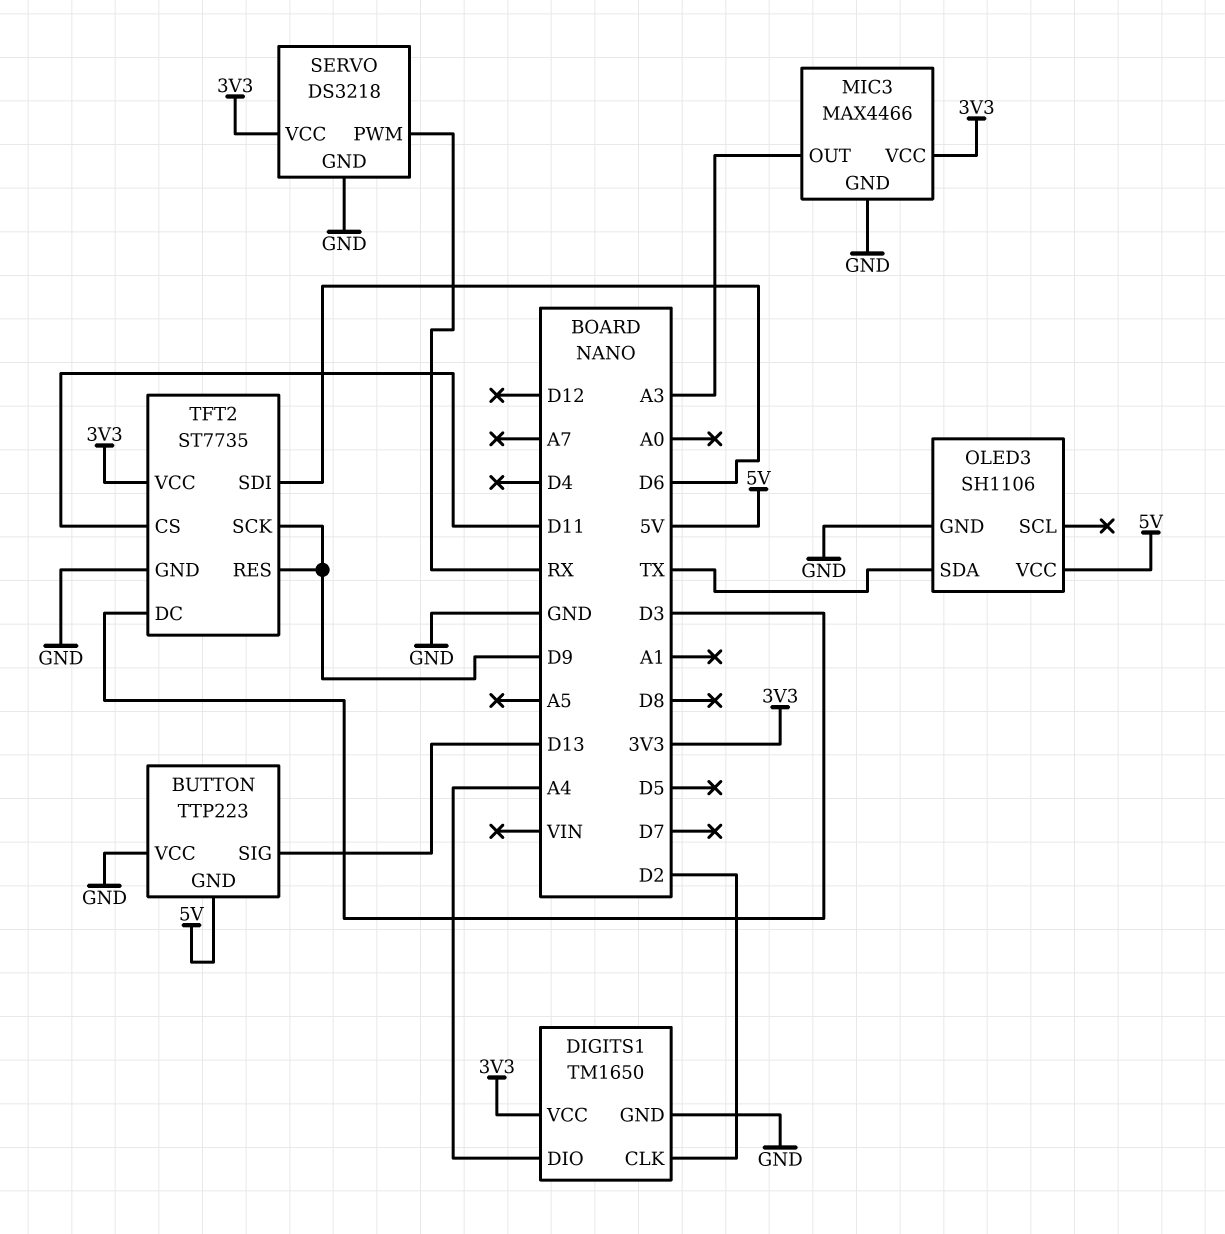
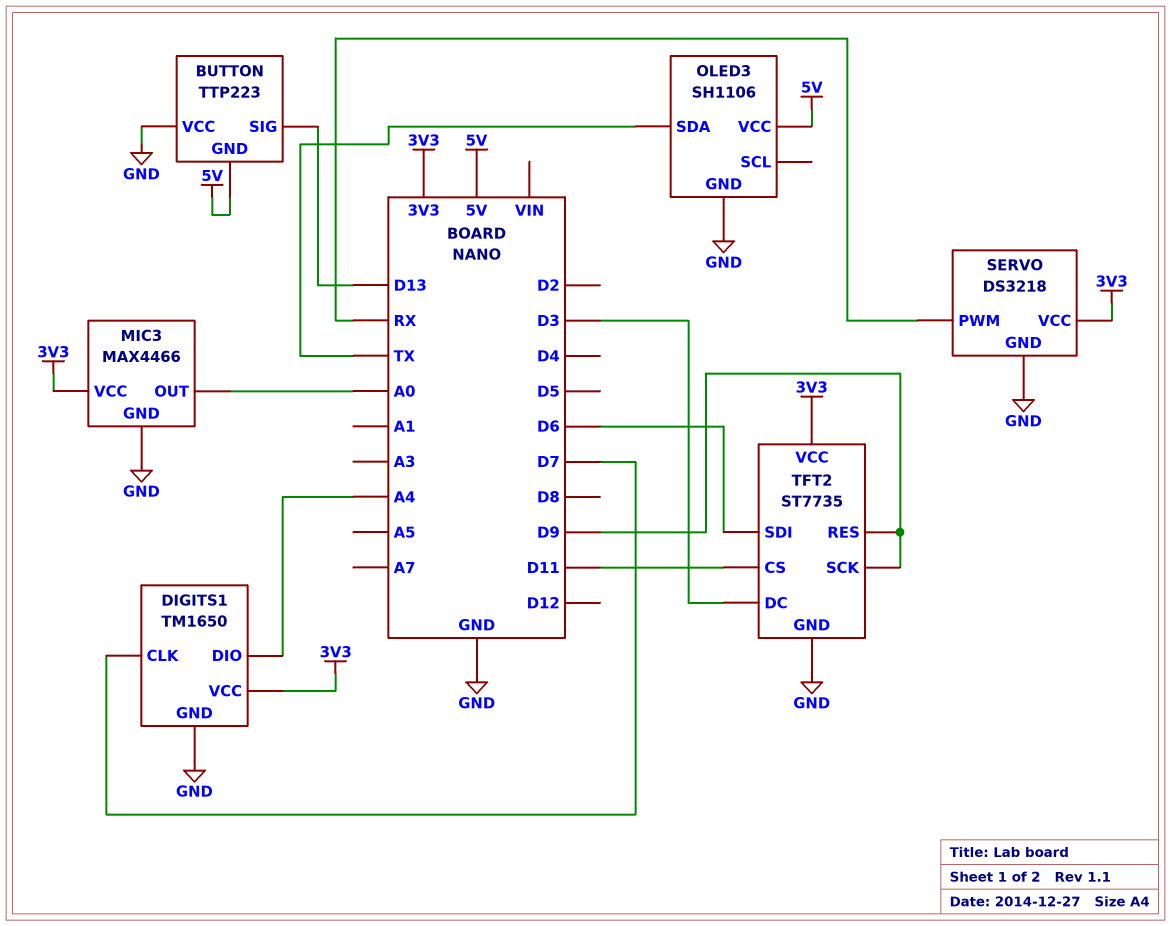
DIGITS1 pin CLK: D2 -> D7
MIC3 pin OUT: A3 -> A0

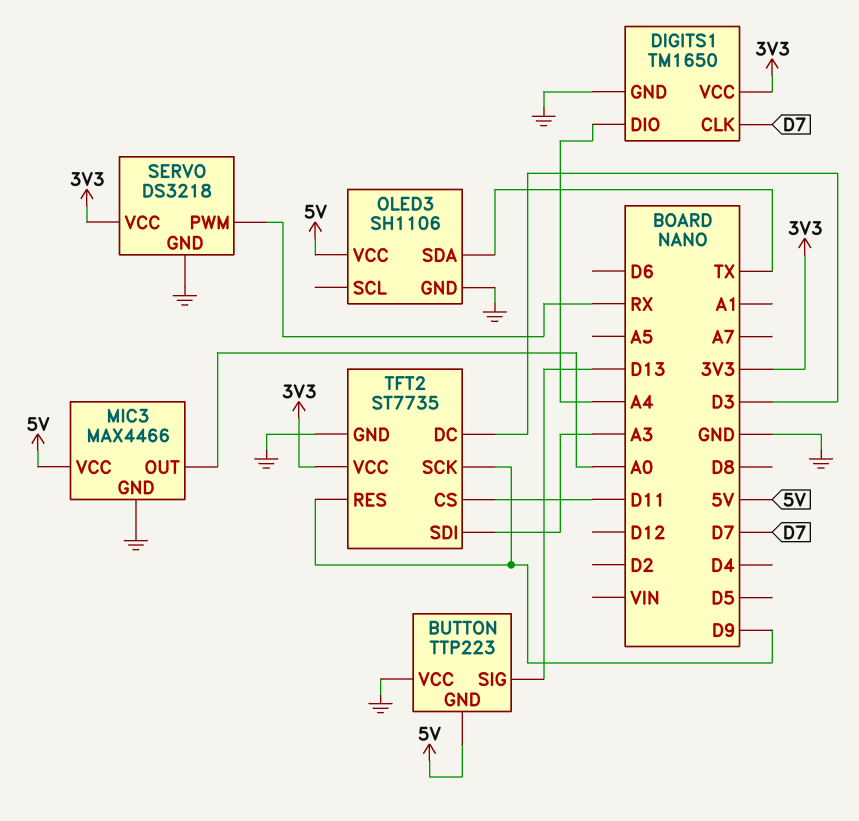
MIC3 pin VCC: 3V3 -> 5V
TFT2 pin SDI: D6 -> A3

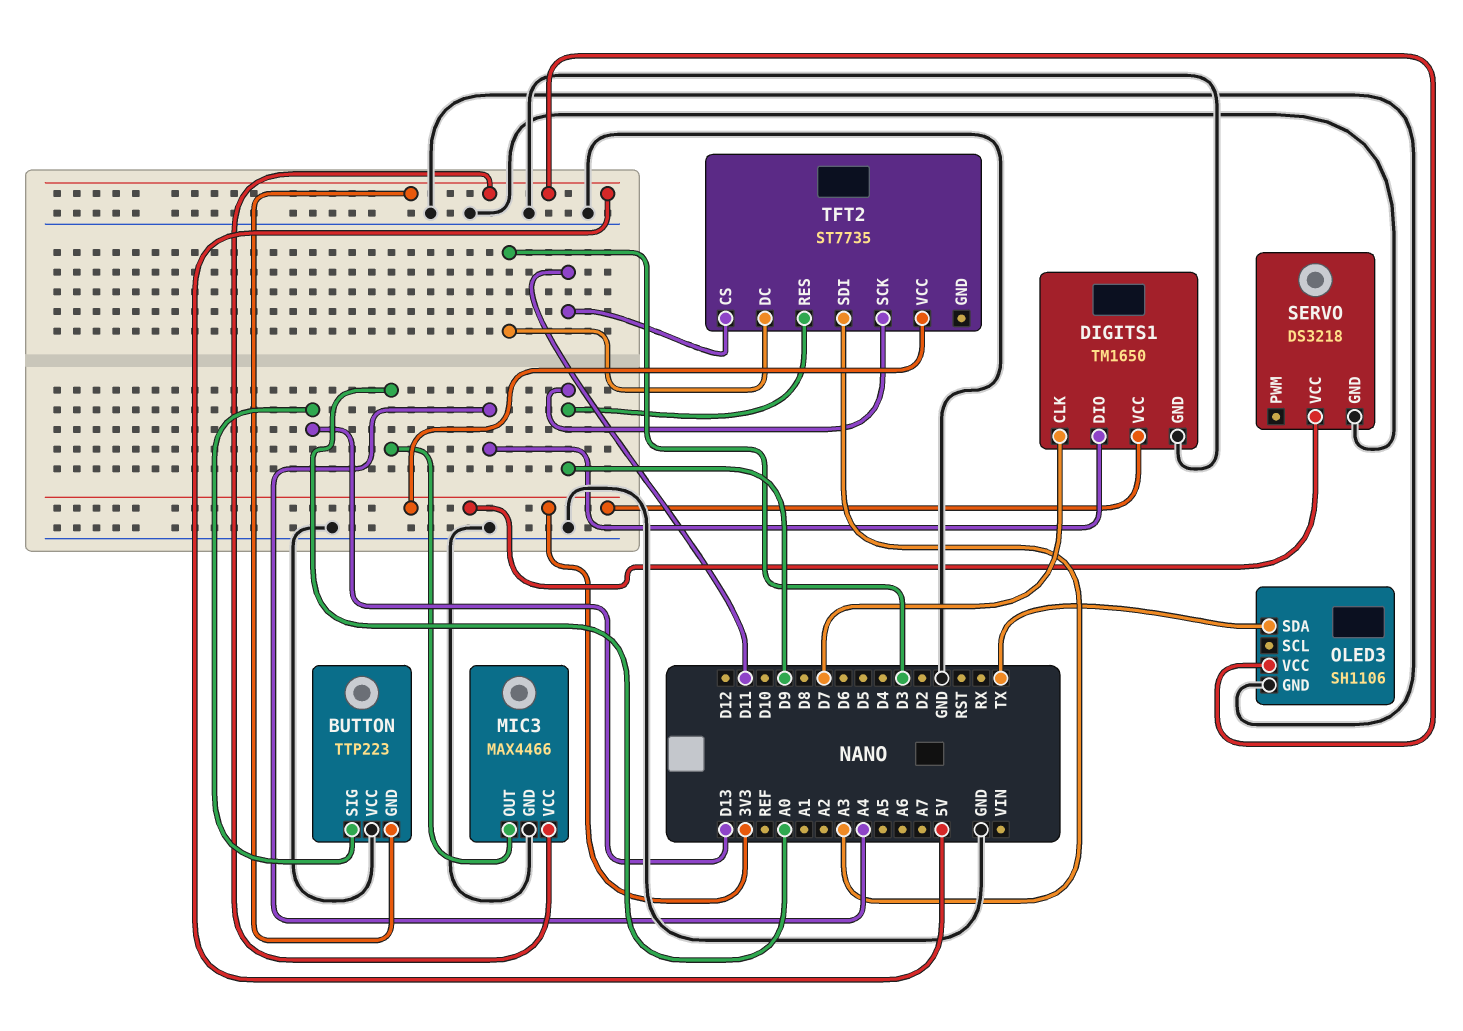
SERVO pin PWM: RX -> none
TFT2 pin GND: GND -> none

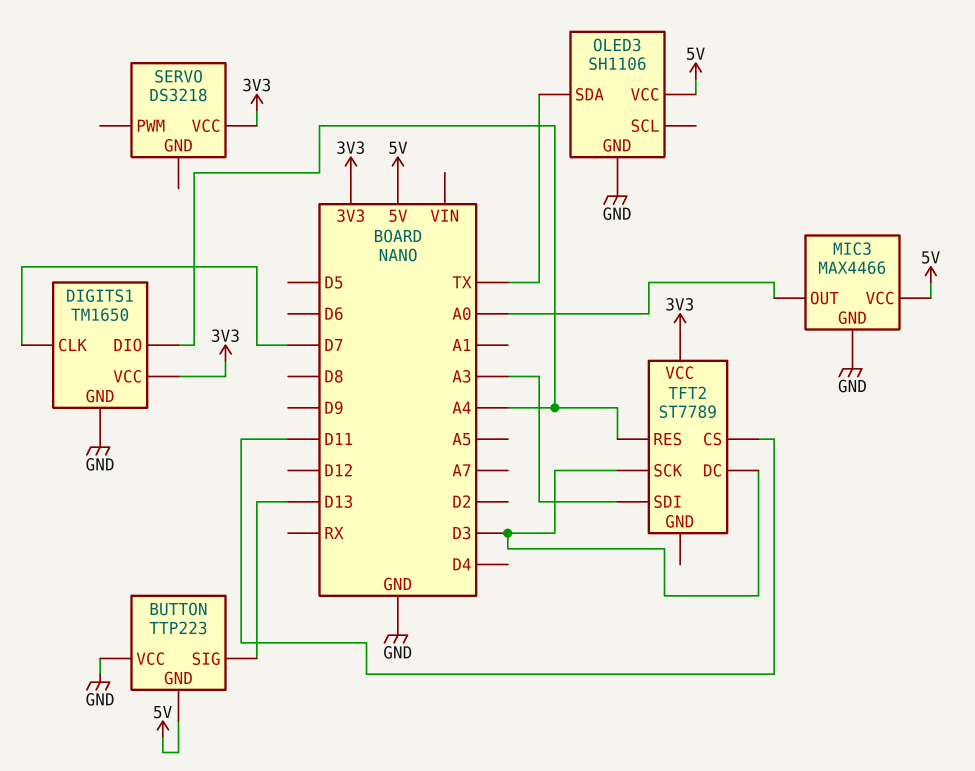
SERVO pin GND: GND -> none
TFT2: ST7735 -> ST7789
TFT2 pin RES: D9 -> A4
TFT2 pin SCK: D9 -> D3

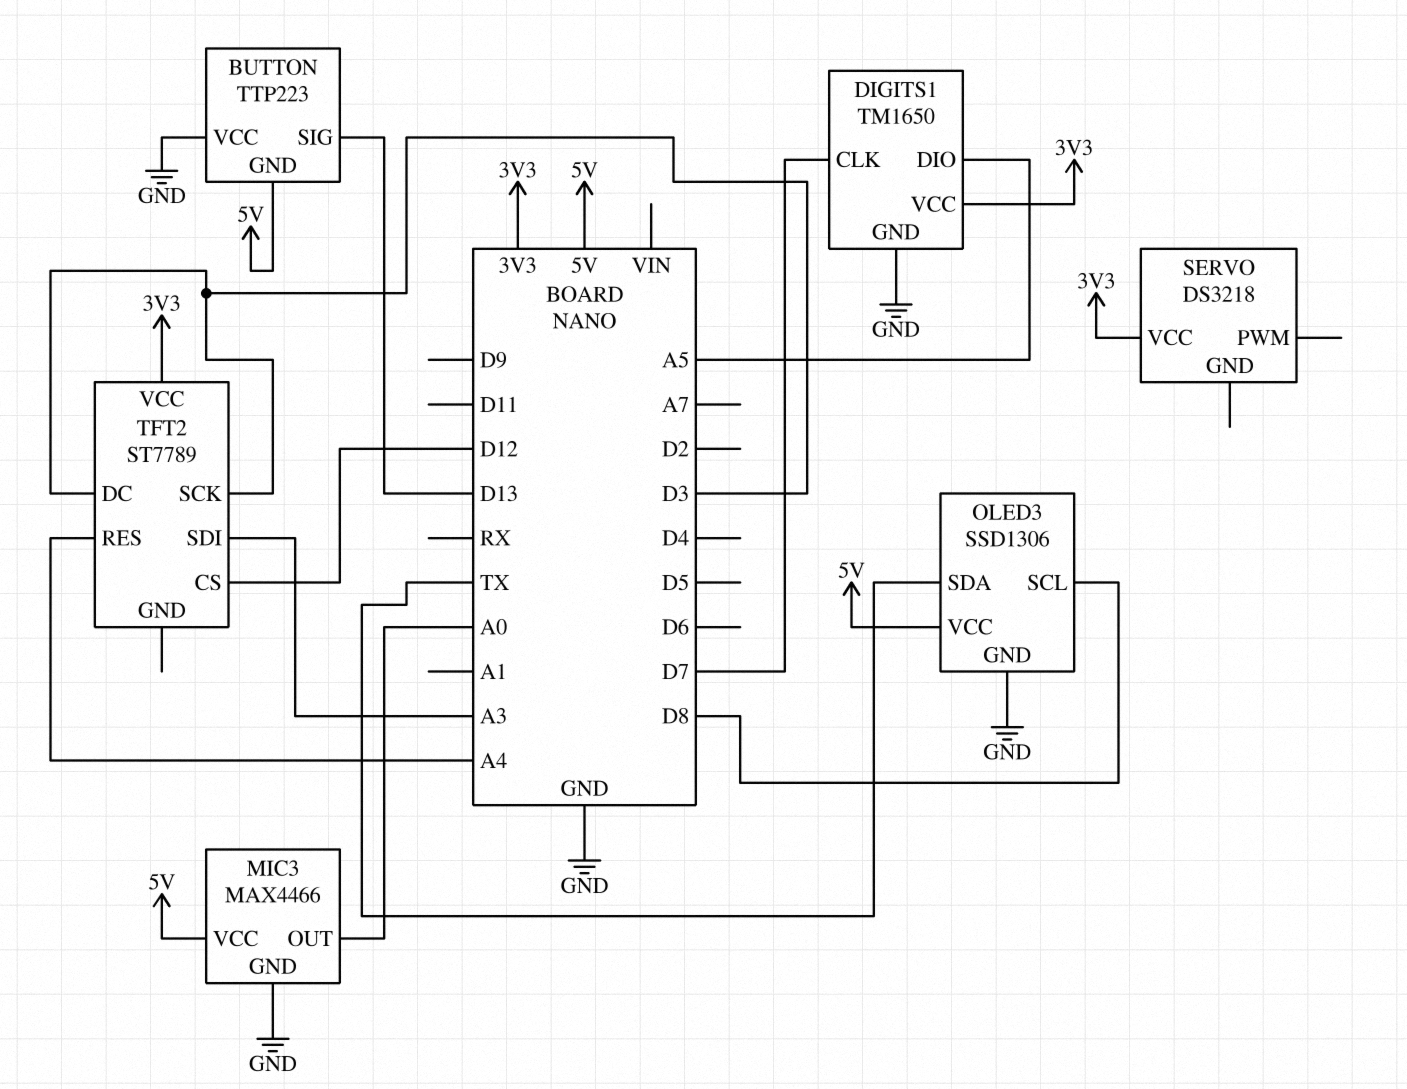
DIGITS1 pin DIO: A4 -> A5
OLED3: SH1106 -> SSD1306
OLED3 pin SCL: none -> D8
TFT2 pin CS: D11 -> D12

